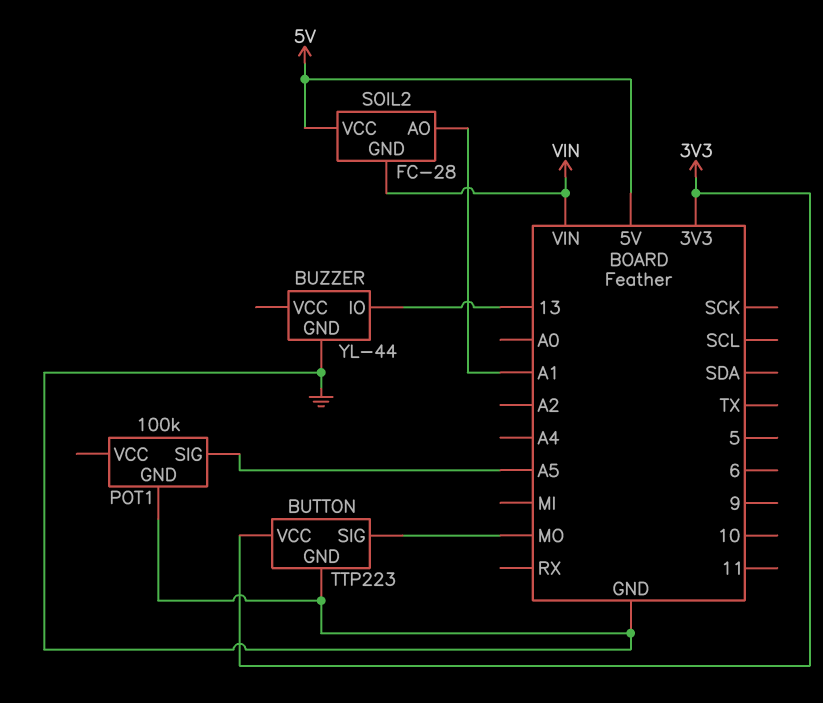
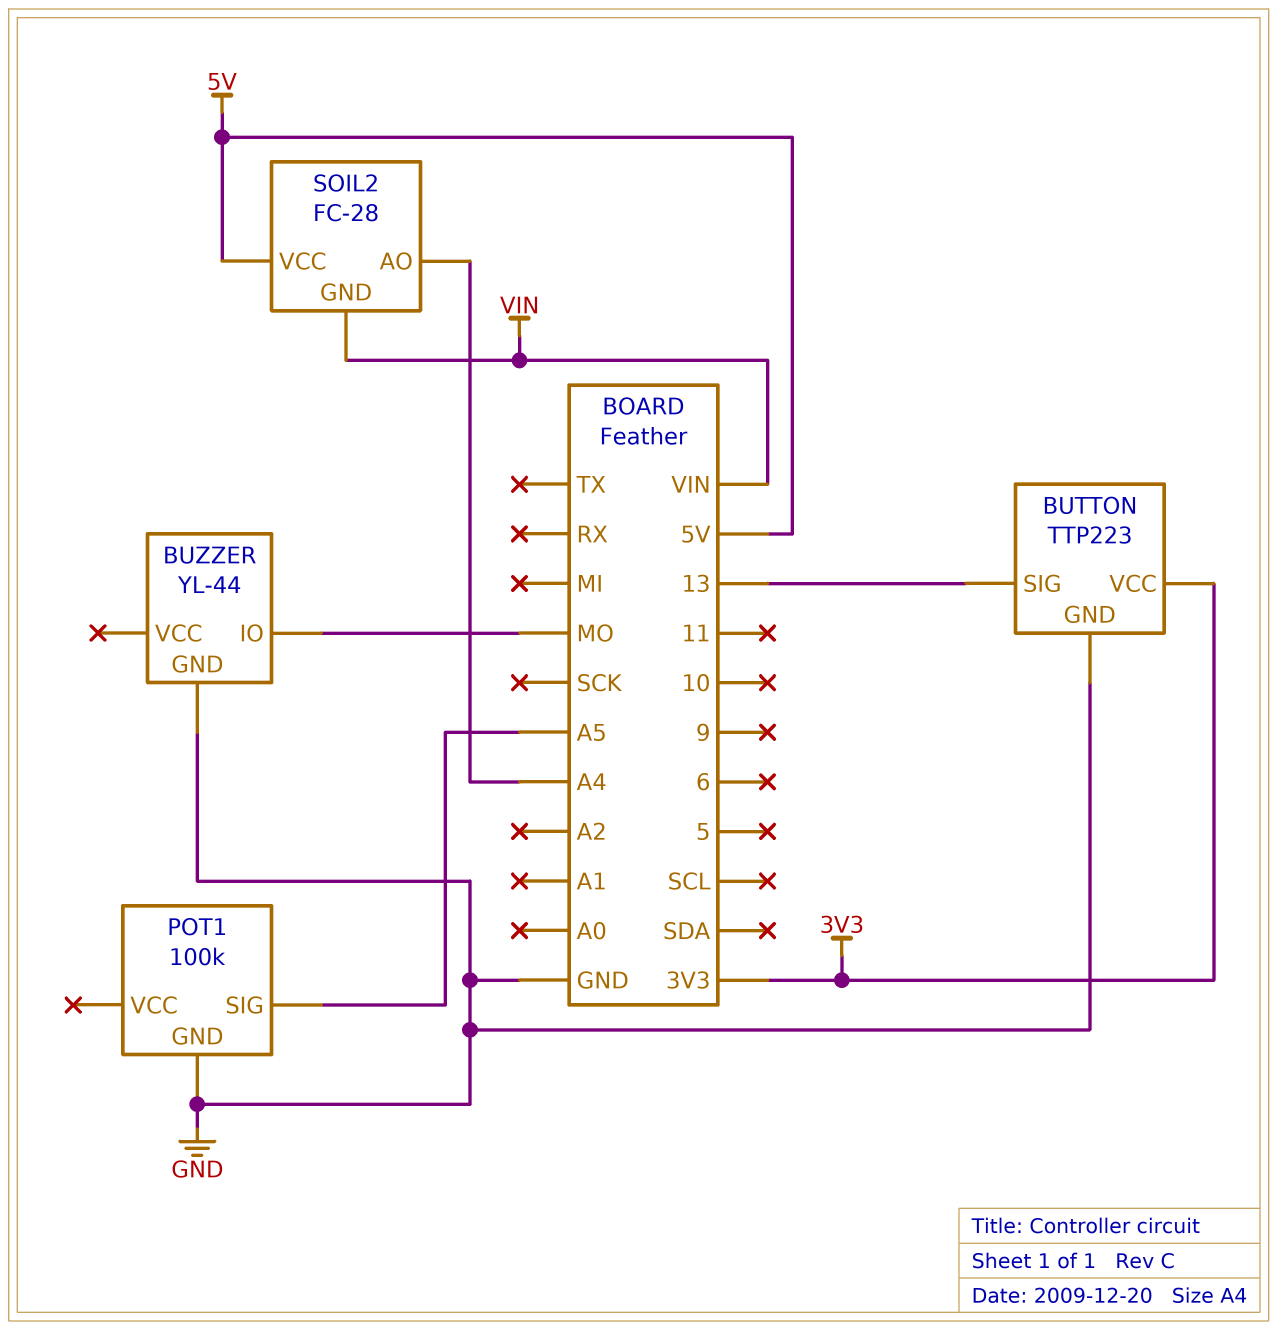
BUTTON pin SIG: MO -> 13
BUZZER pin IO: 13 -> MO
SOIL2 pin AO: A1 -> A4

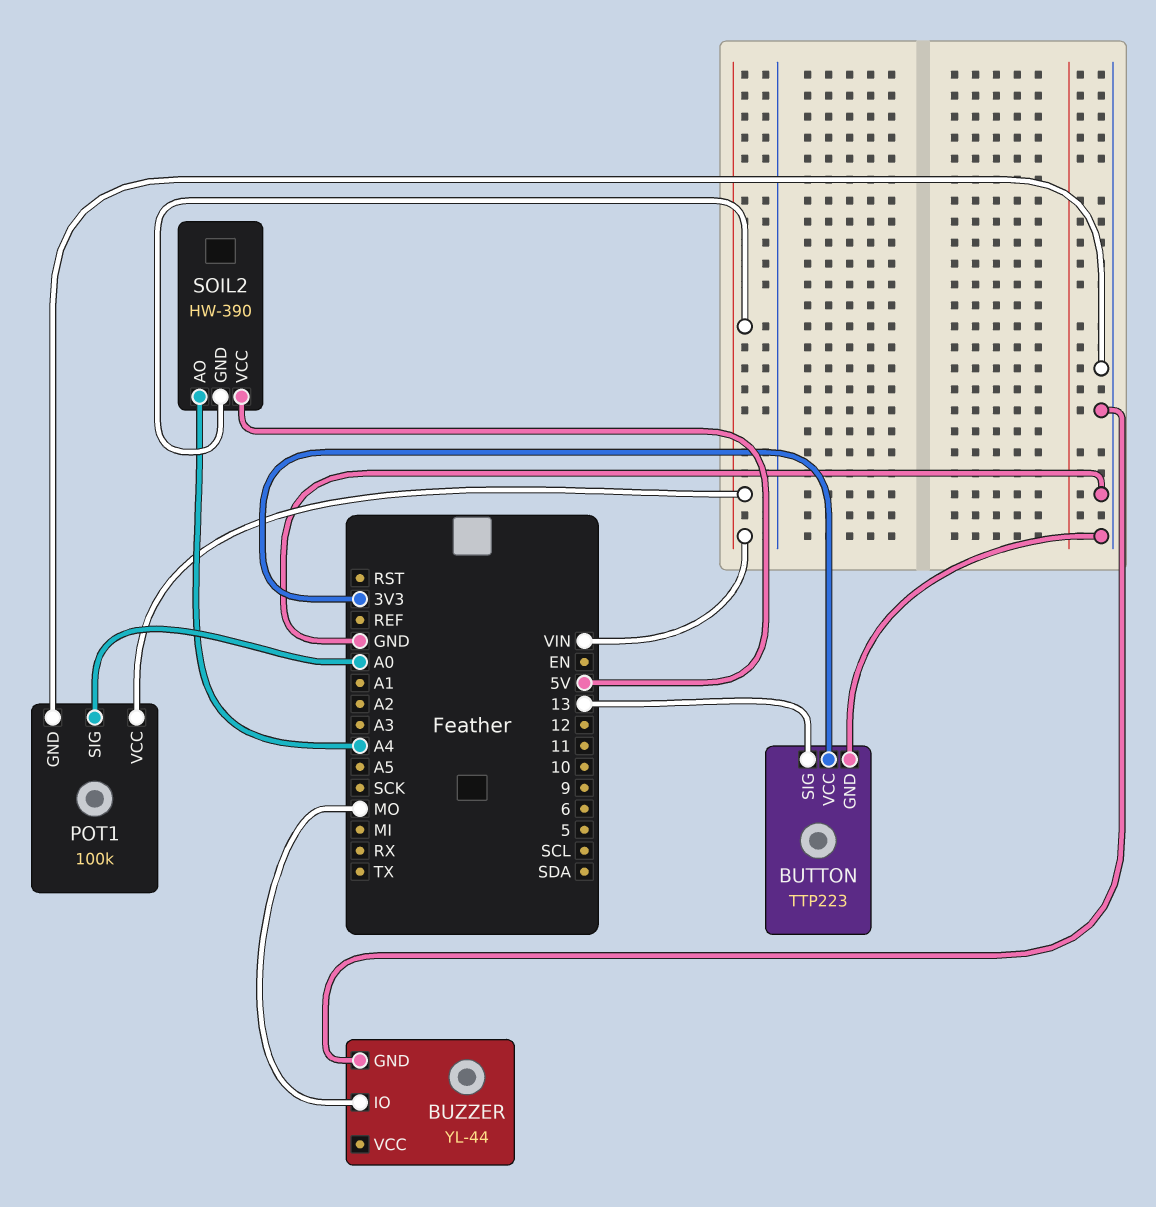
POT1 pin SIG: A5 -> A0
POT1 pin VCC: none -> VIN
SOIL2: FC-28 -> HW-390

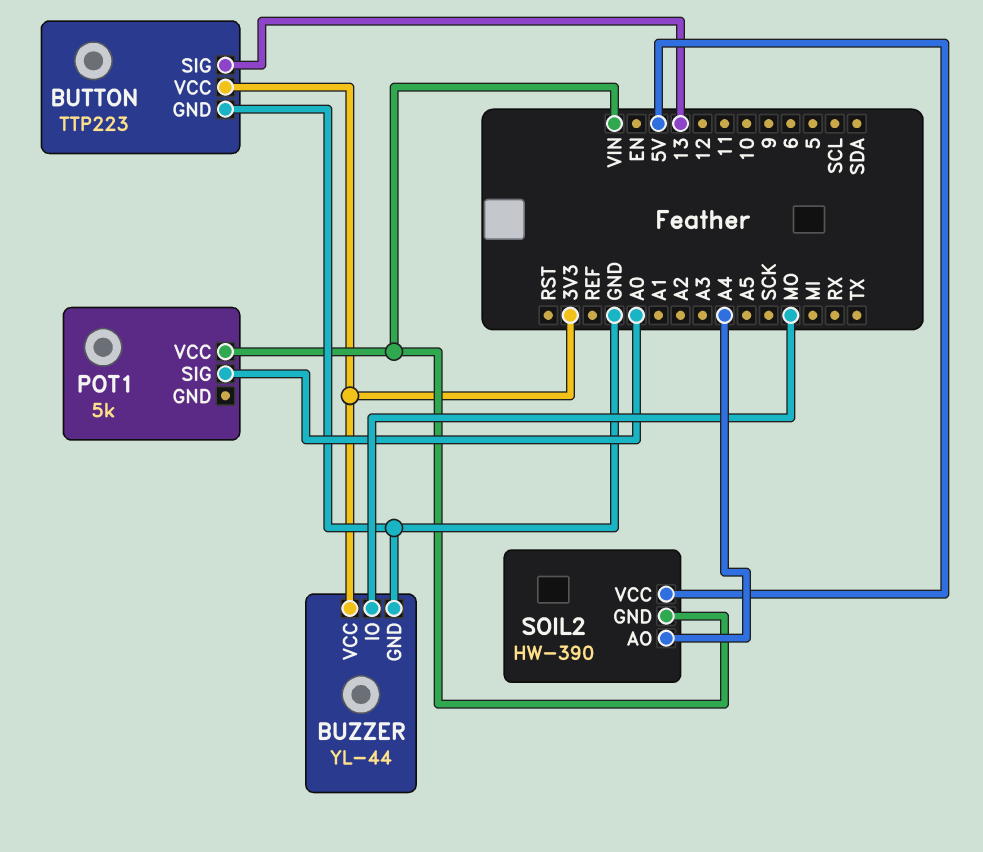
BUZZER pin VCC: none -> 3V3
POT1: 100k -> 5k
POT1 pin GND: GND -> none

